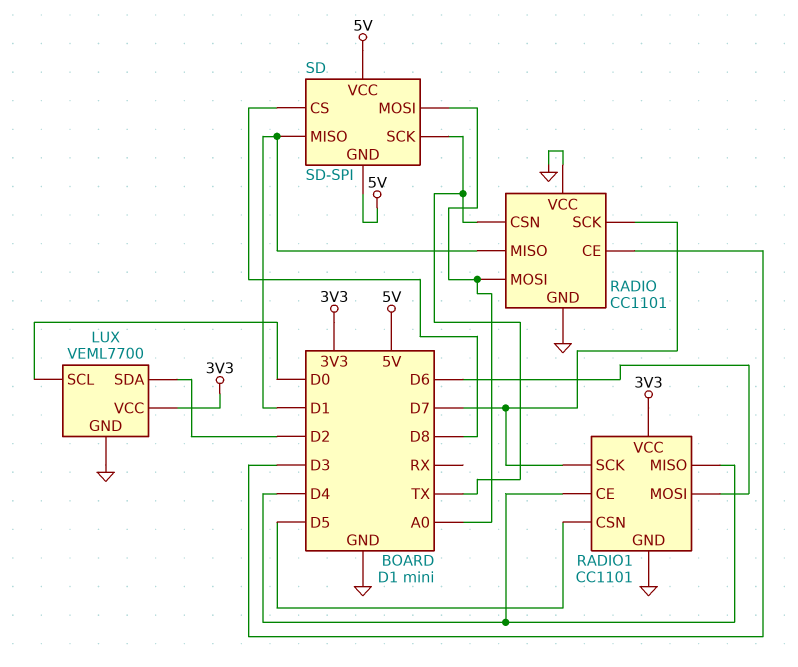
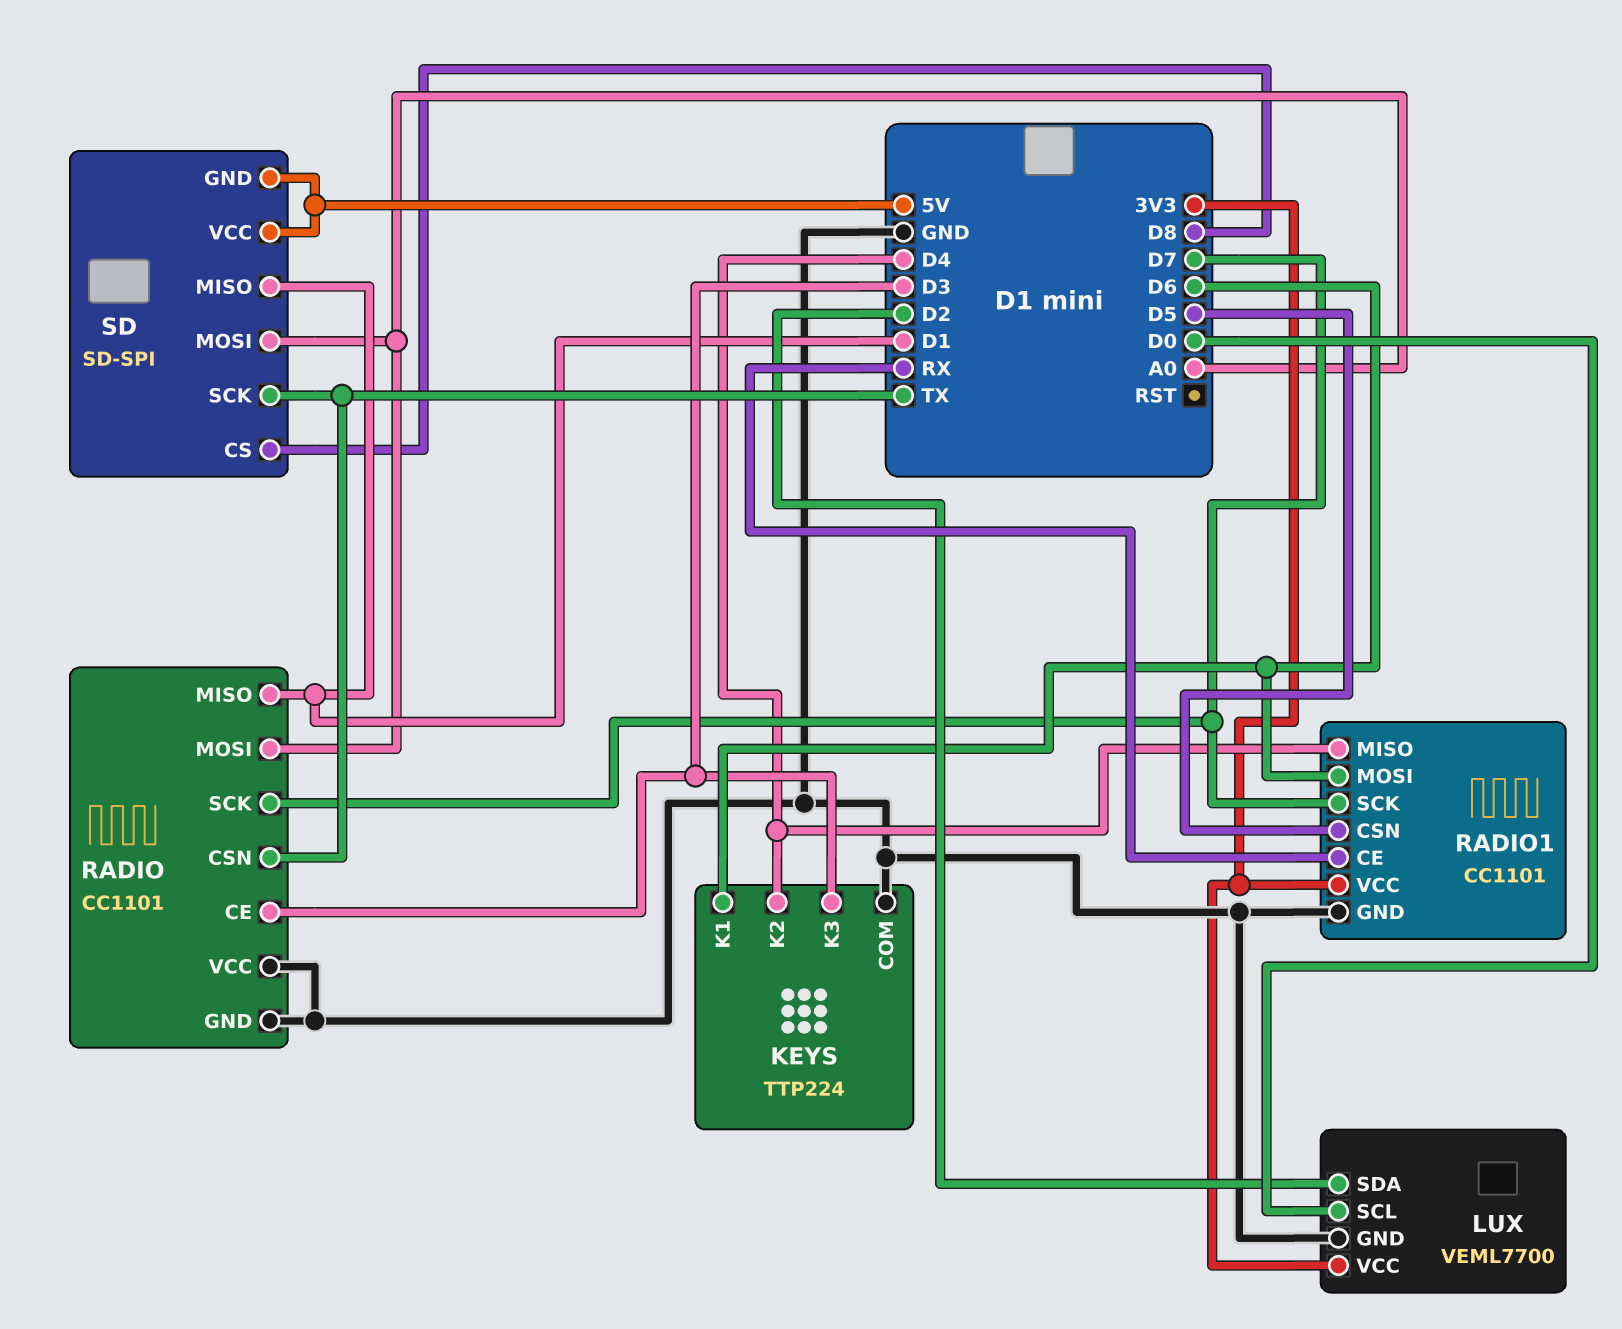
KEYS: none -> TTP224
KEYS pin COM: none -> GND
KEYS pin K1: none -> D6
KEYS pin K2: none -> D4
KEYS pin K3: none -> D3
RADIO1 pin CE: D4 -> RX

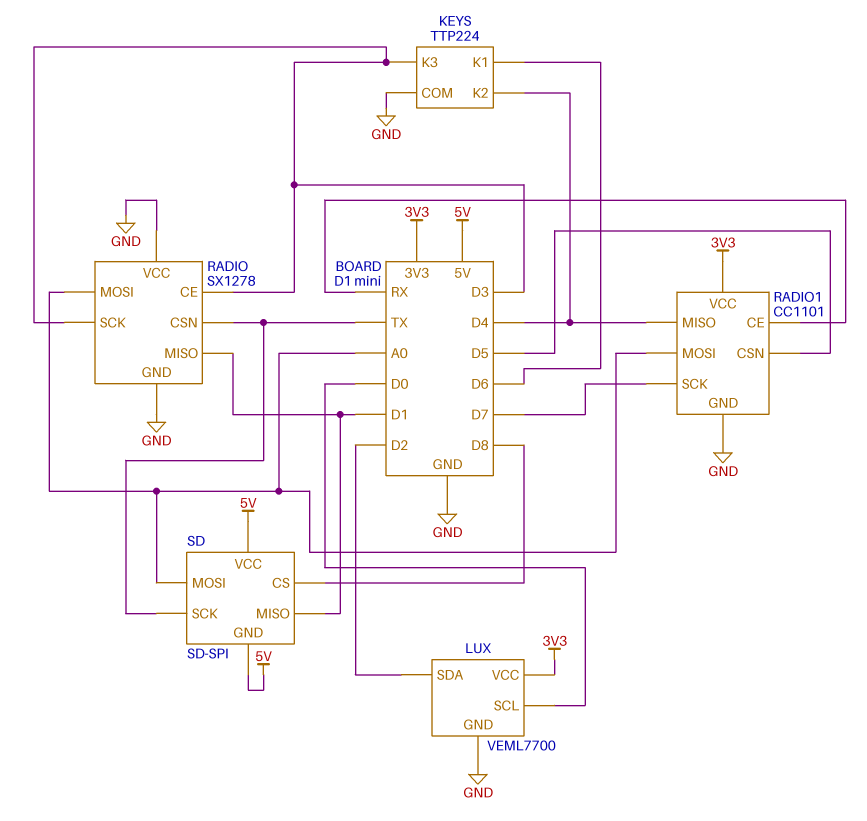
RADIO: CC1101 -> SX1278
RADIO pin SCK: D7 -> D3
RADIO1 pin MOSI: D6 -> A0

